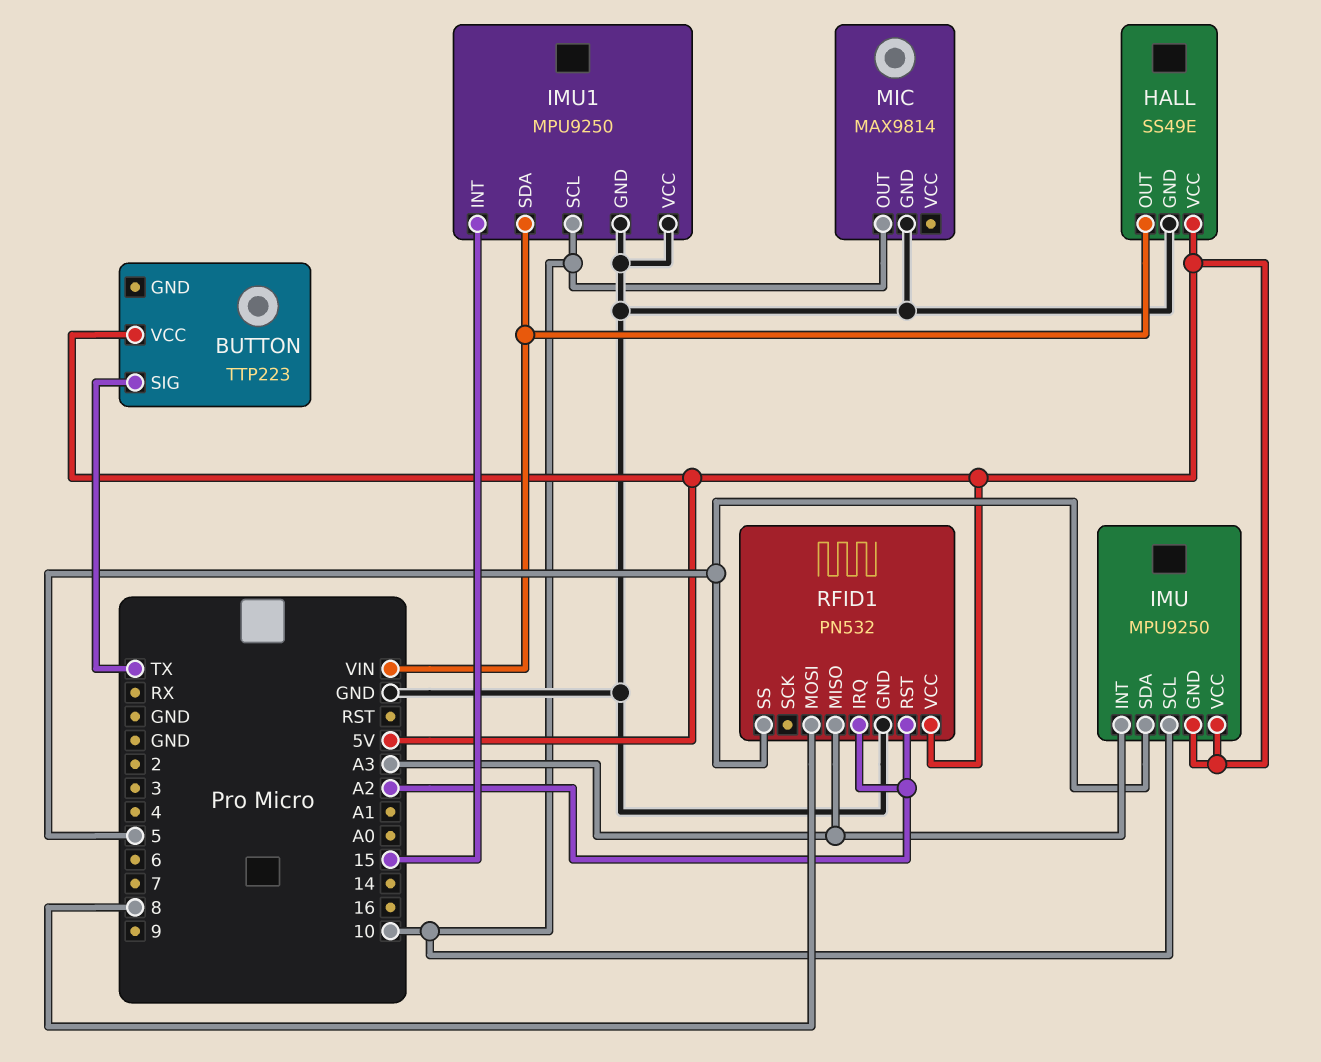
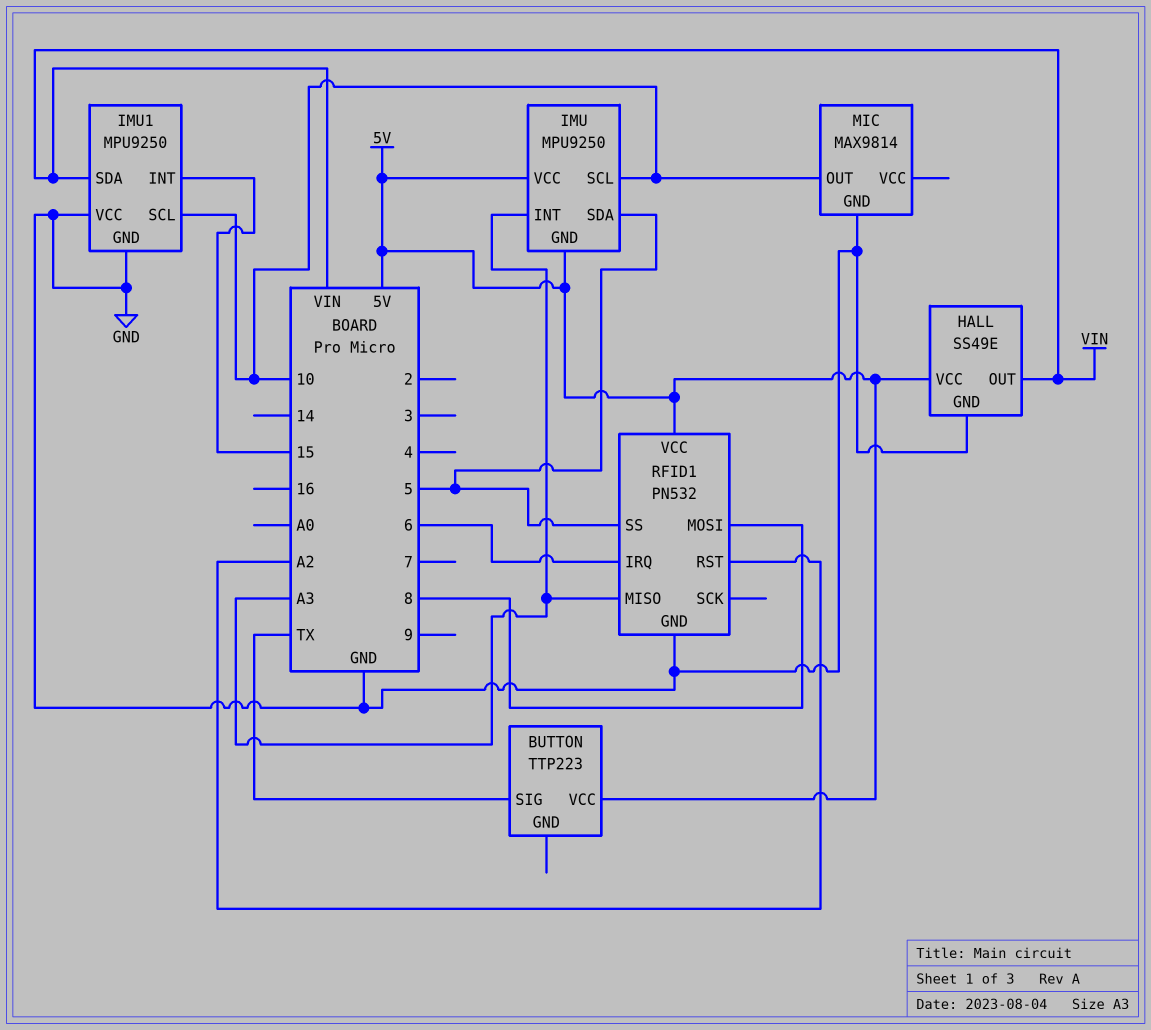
RFID1 pin IRQ: A2 -> 6

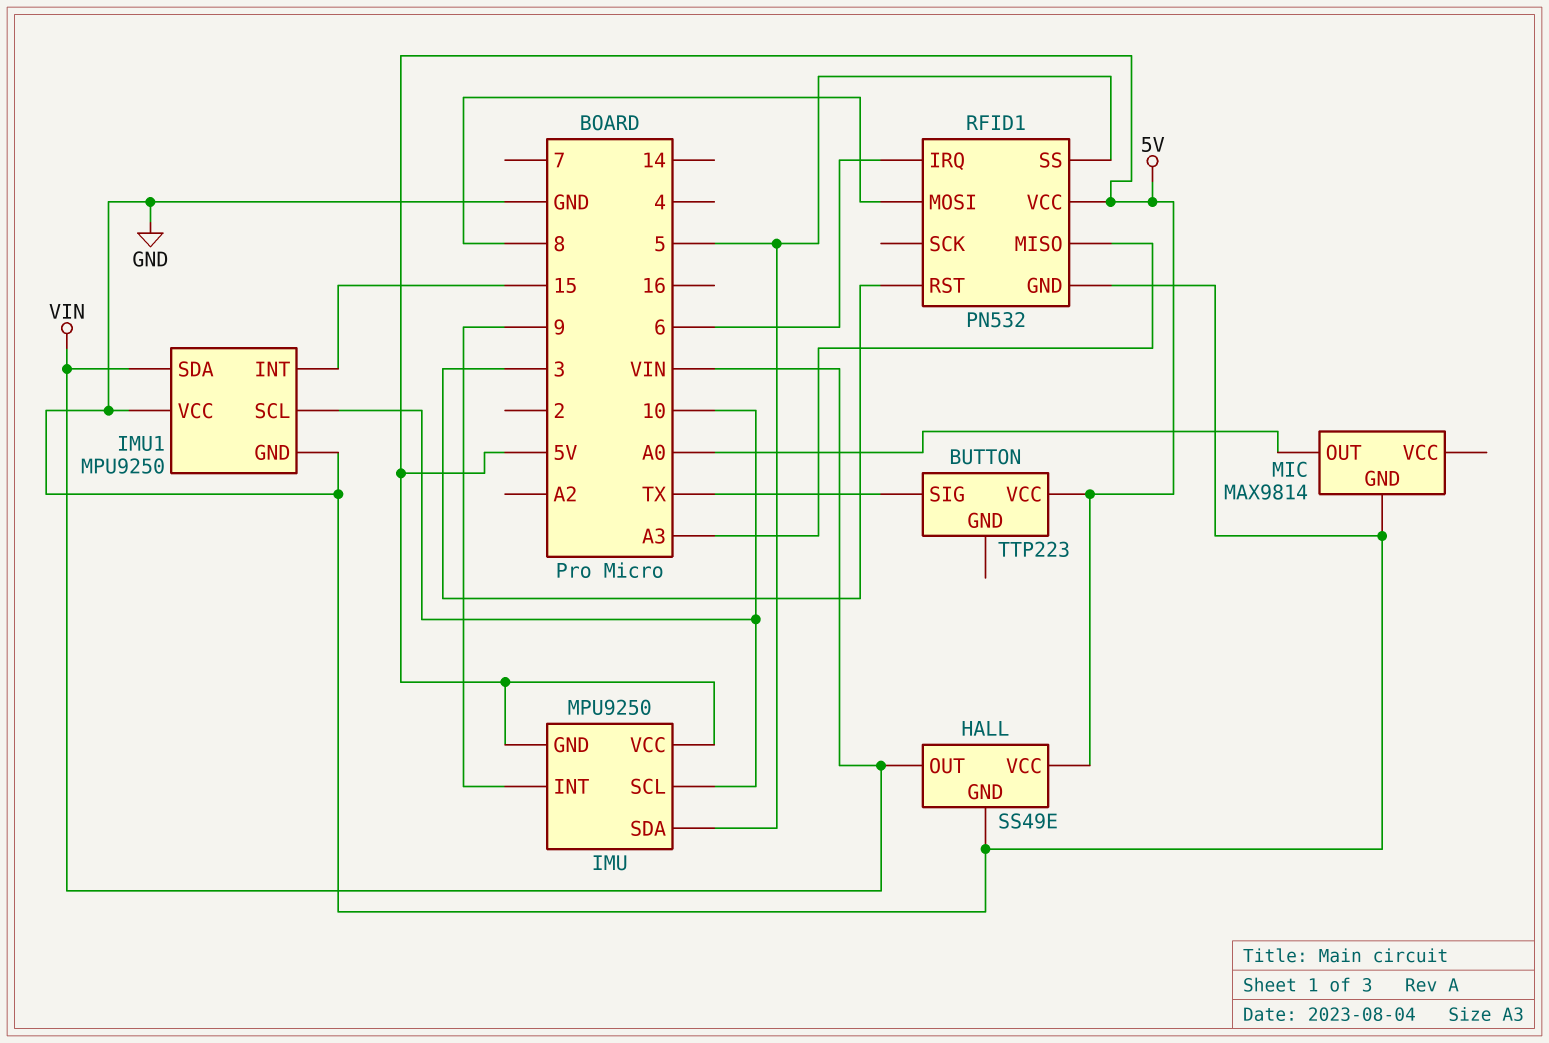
IMU pin INT: A3 -> 9
MIC pin OUT: 10 -> A0
RFID1 pin RST: A2 -> 3

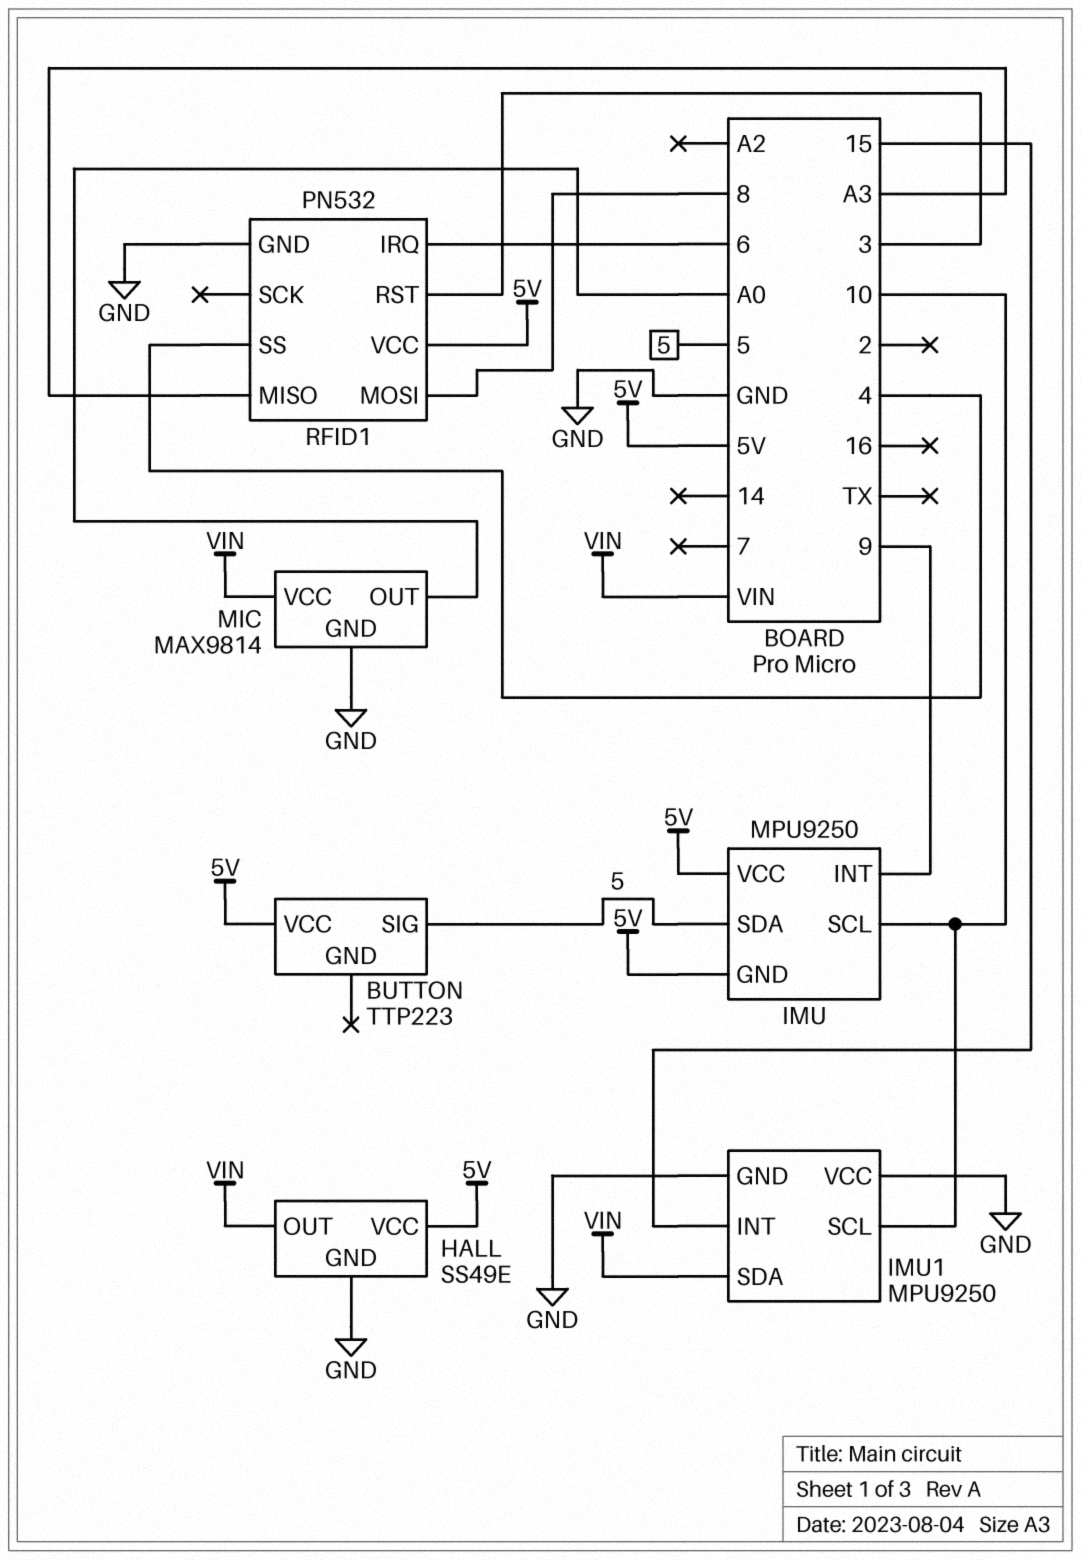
BUTTON pin SIG: TX -> 5
MIC pin VCC: none -> VIN
RFID1 pin SS: 5 -> 4

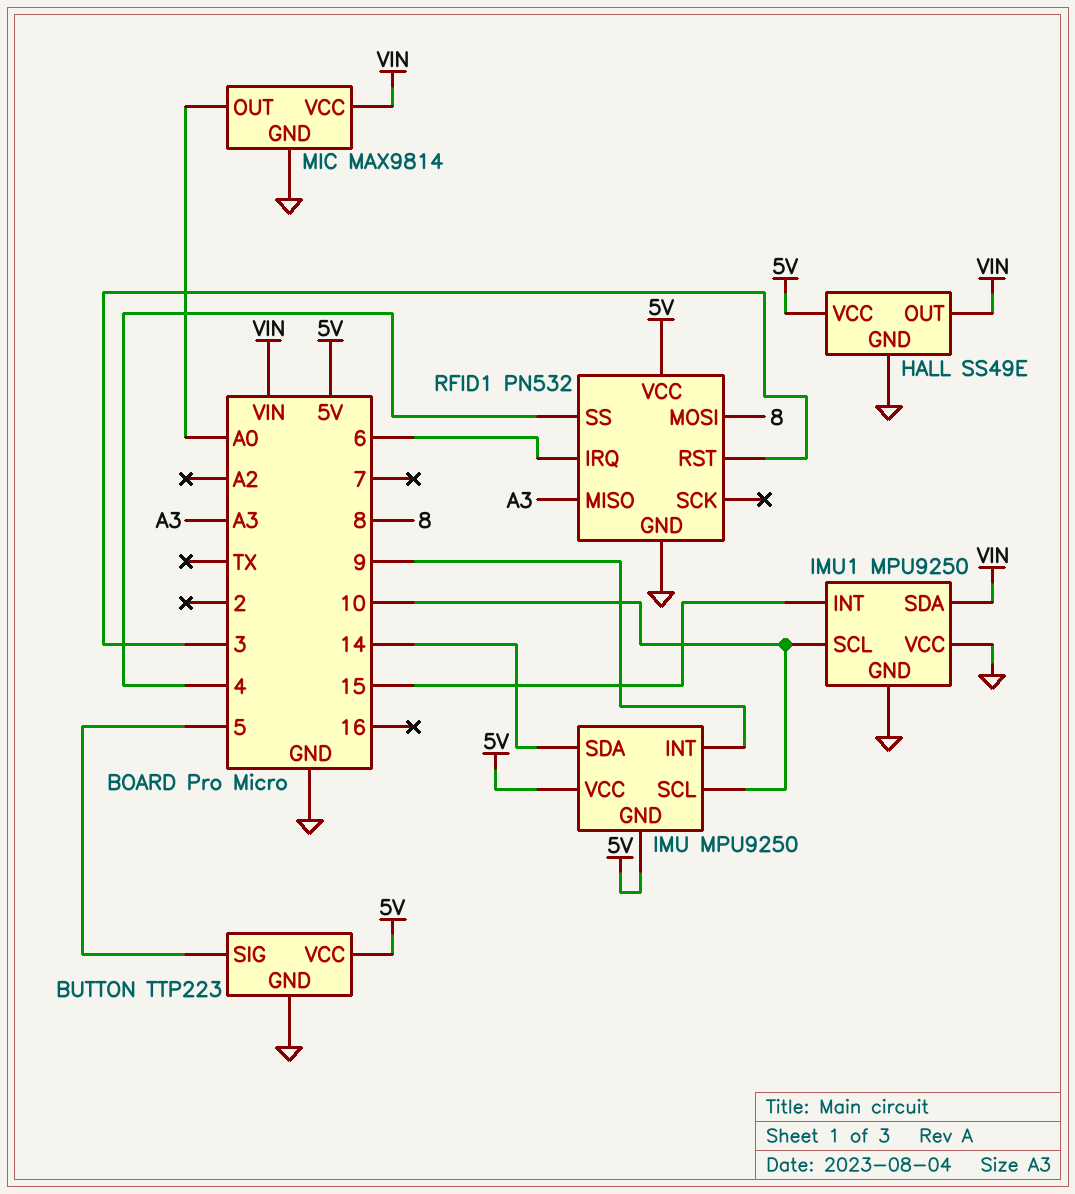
BUTTON pin GND: none -> GND
IMU pin SDA: 5 -> 14

